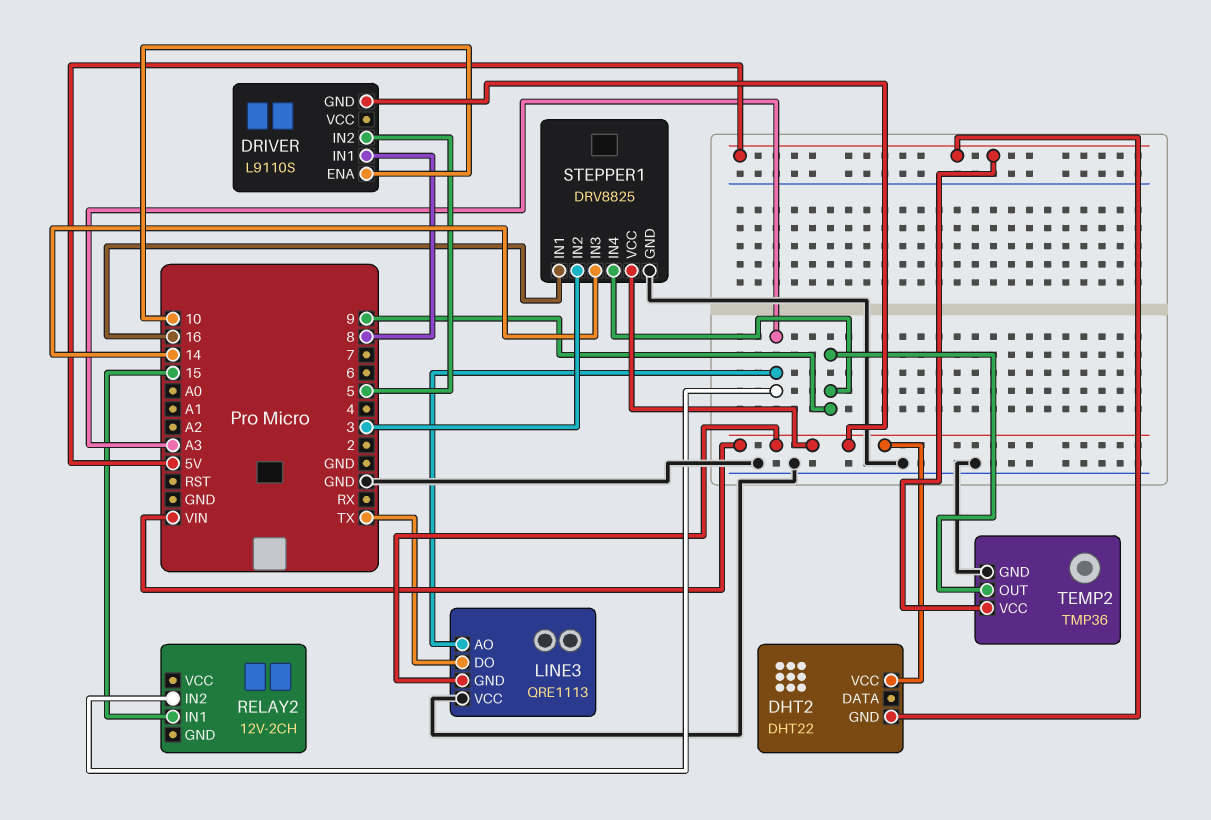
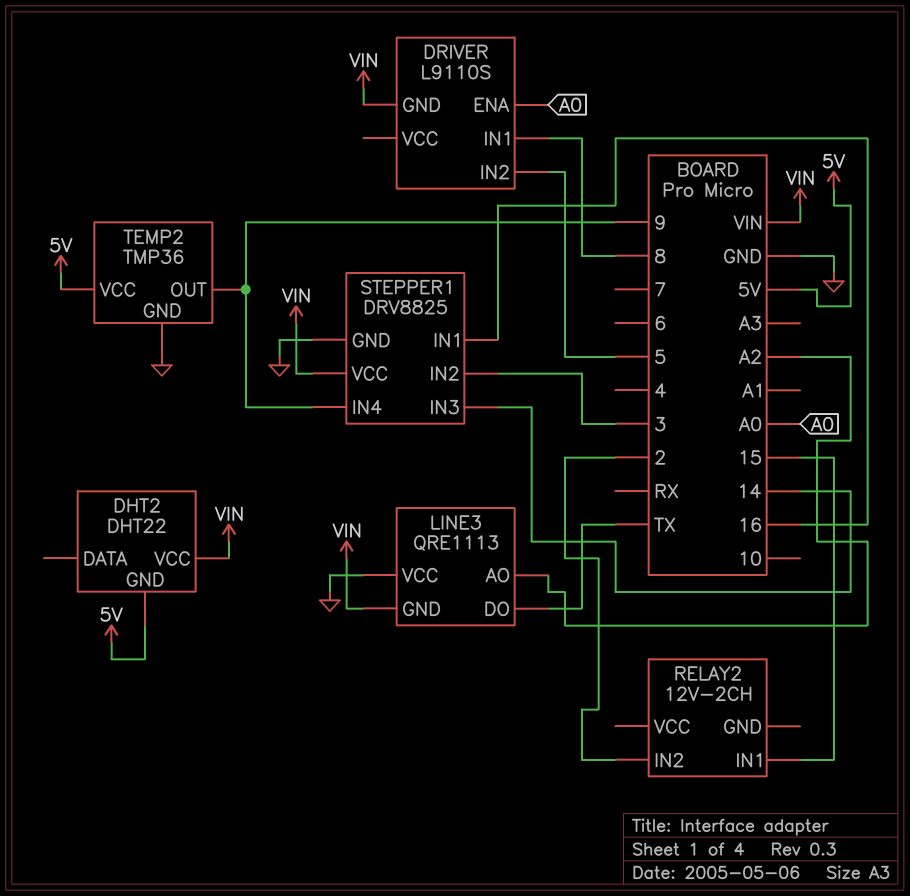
DRIVER pin ENA: 10 -> A0
LINE3 pin AO: A3 -> A2
RELAY2 pin IN2: A3 -> 2

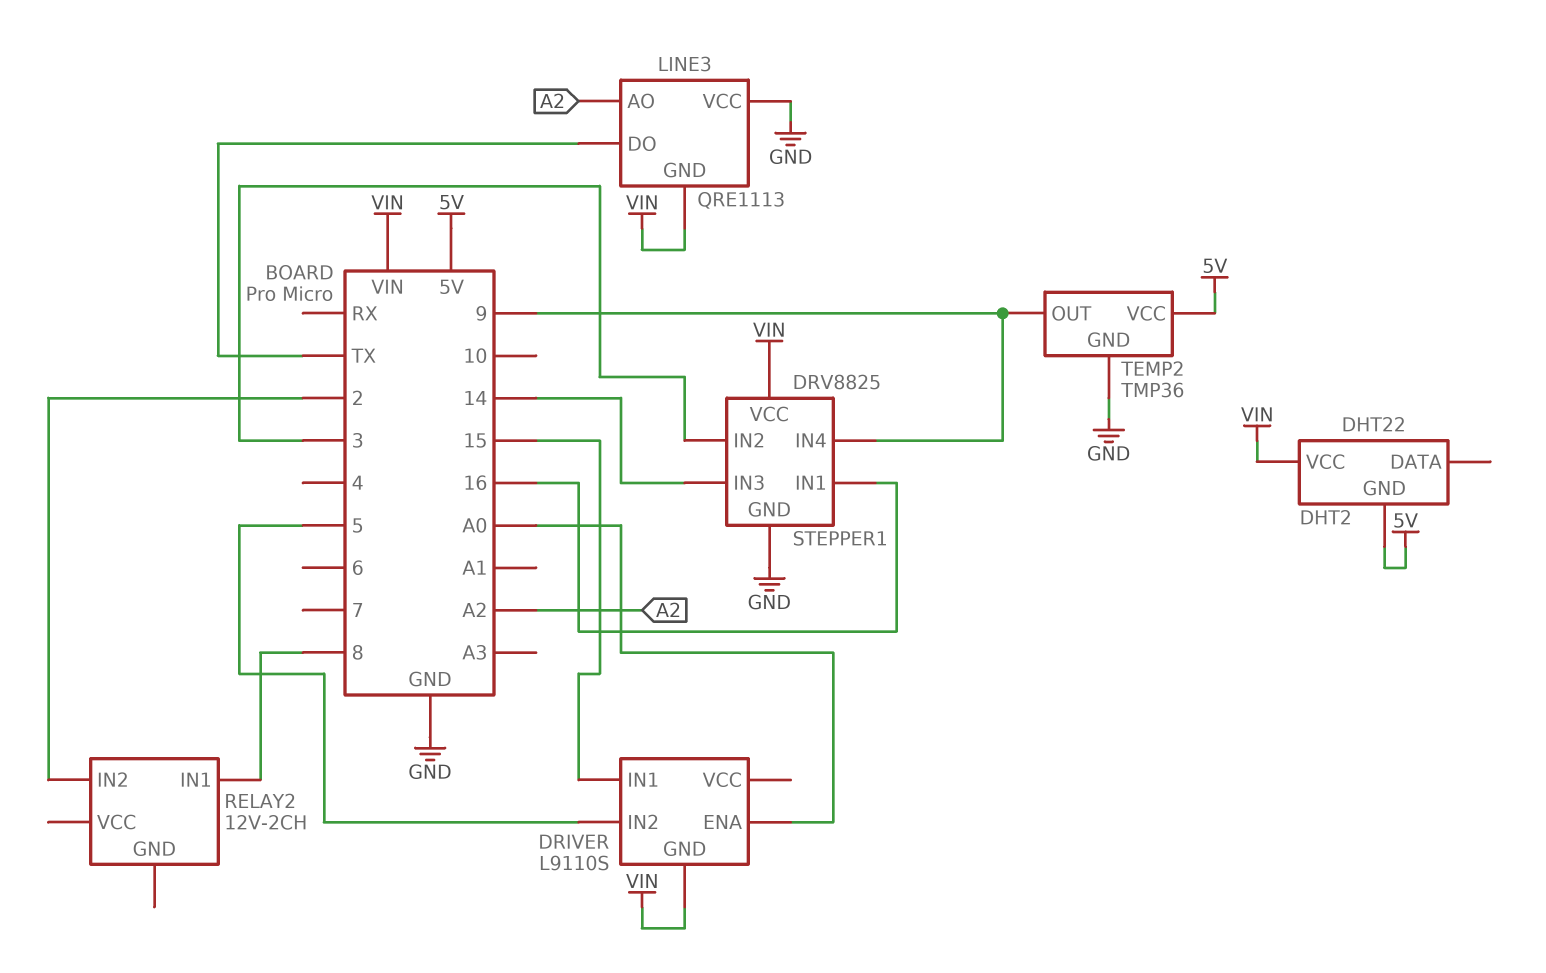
DRIVER pin IN1: 8 -> 15
RELAY2 pin IN1: 15 -> 8

